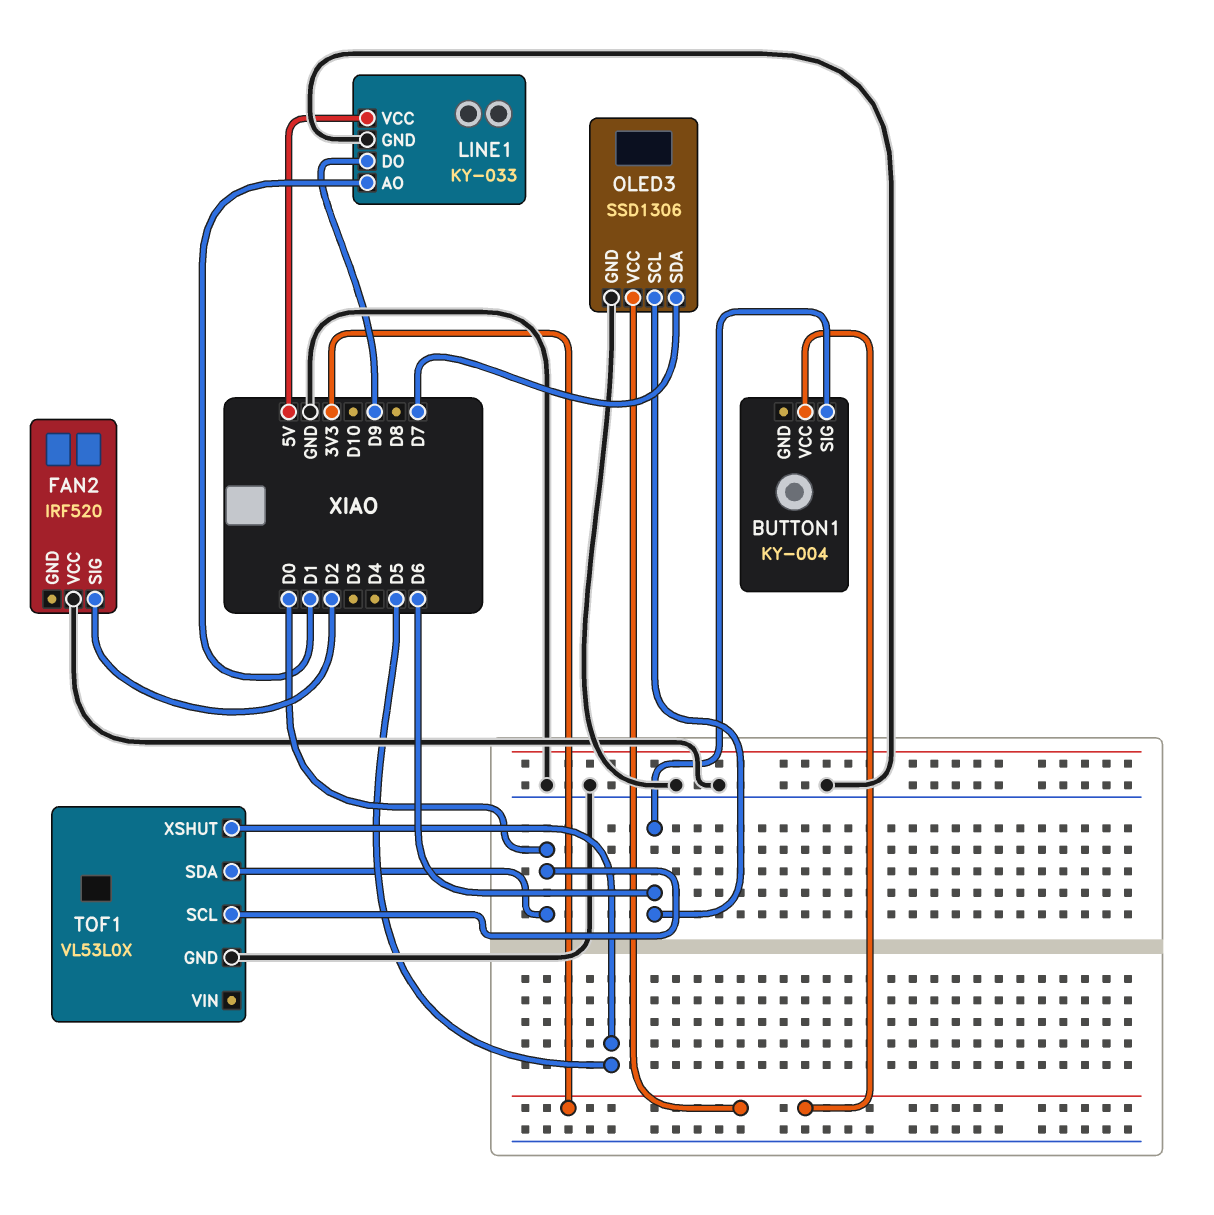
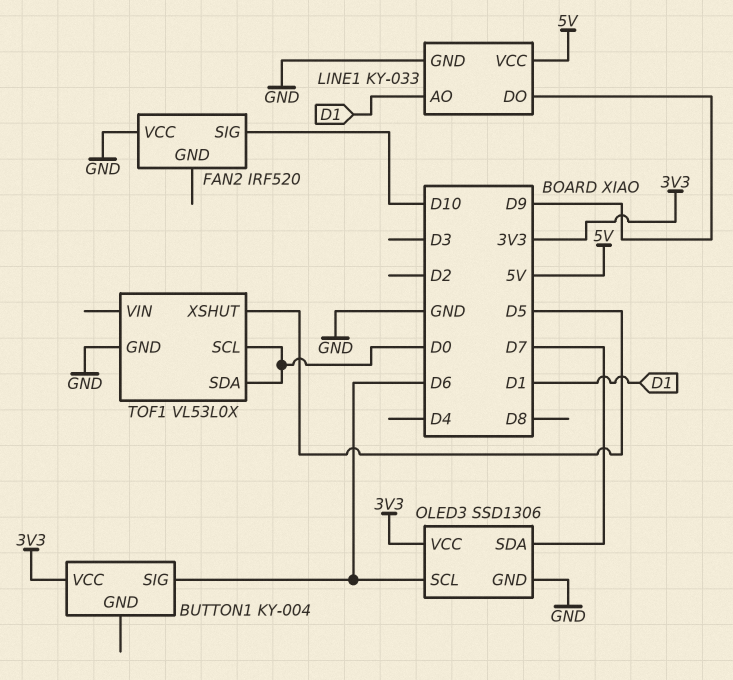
FAN2 pin SIG: D2 -> D10

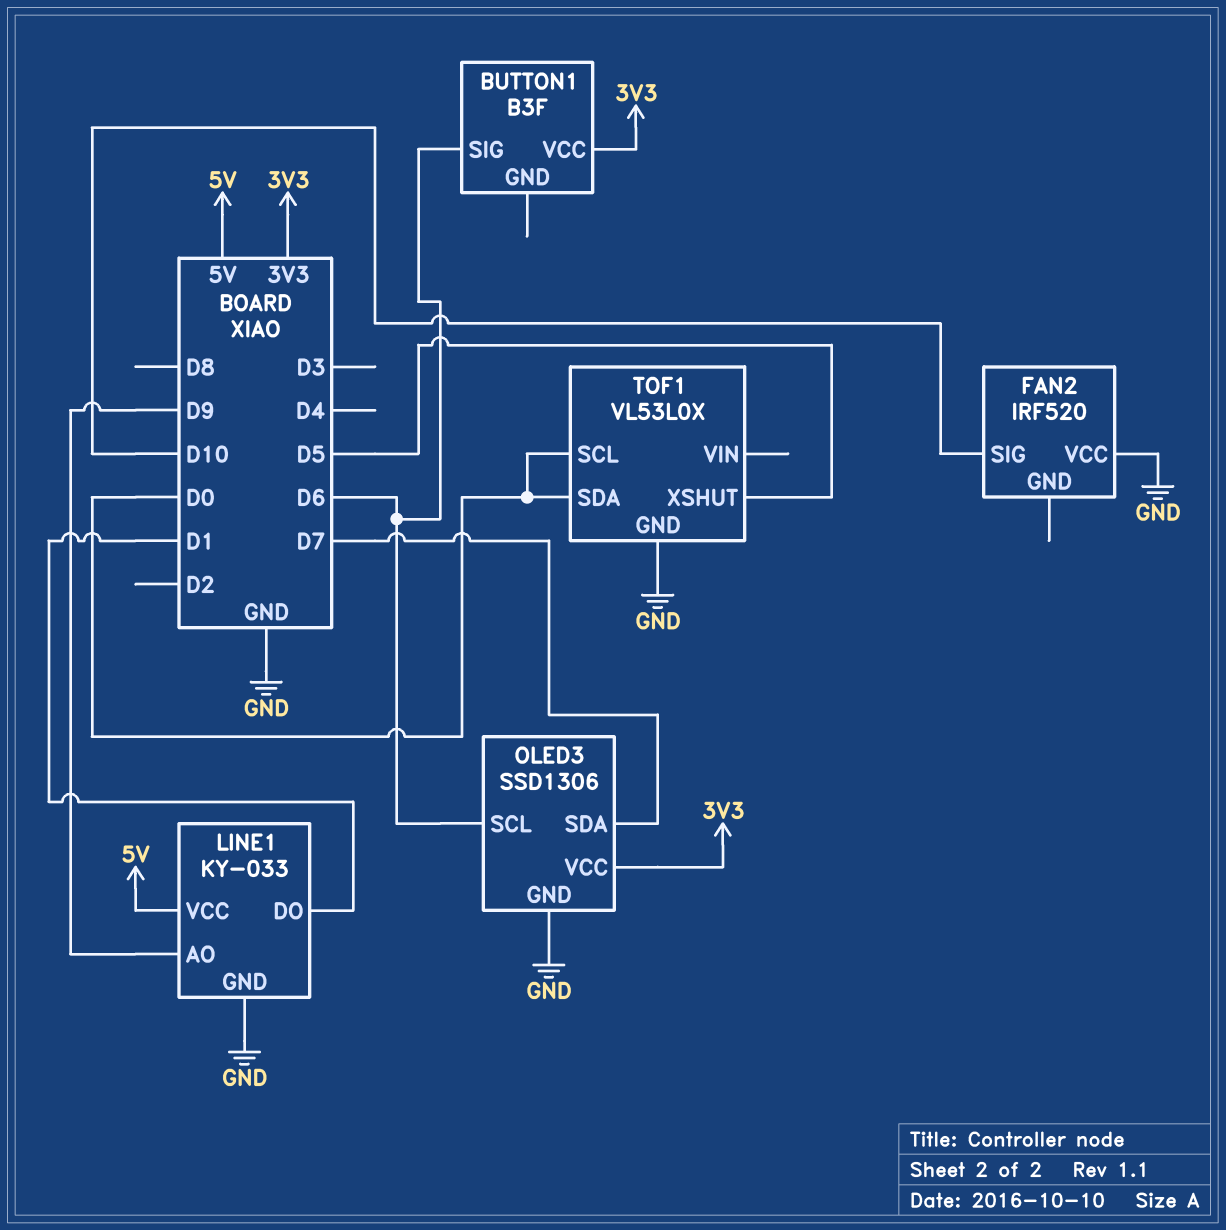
BUTTON1: KY-004 -> B3F
LINE1 pin AO: D1 -> D9
LINE1 pin DO: D9 -> D1

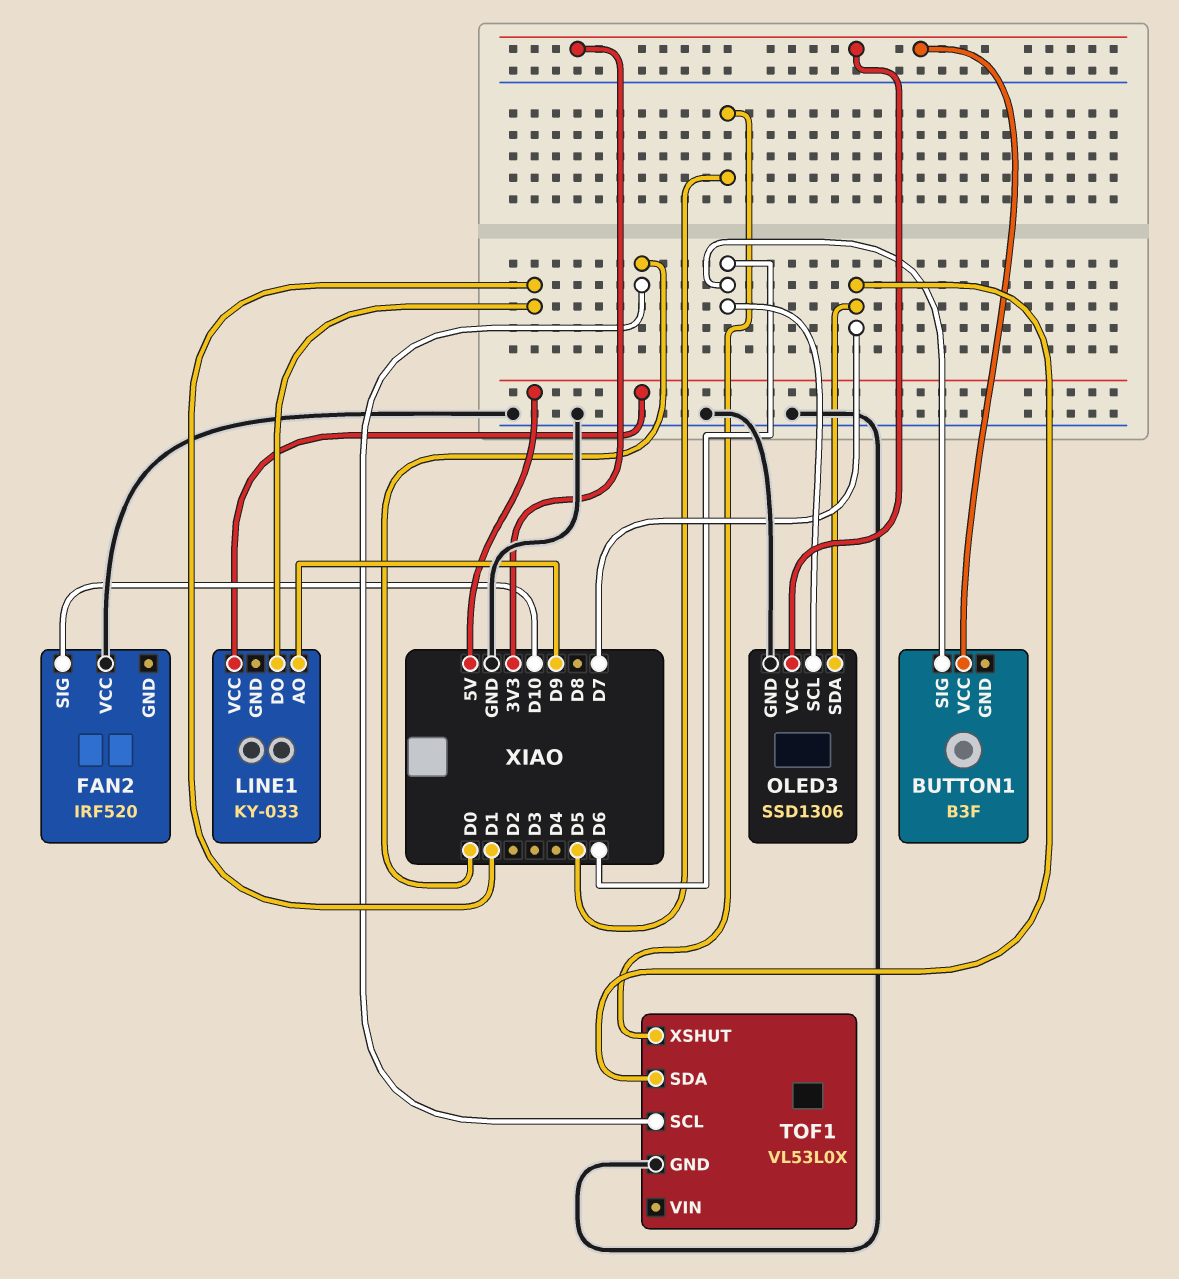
LINE1 pin GND: GND -> none
TOF1 pin SDA: D0 -> D7

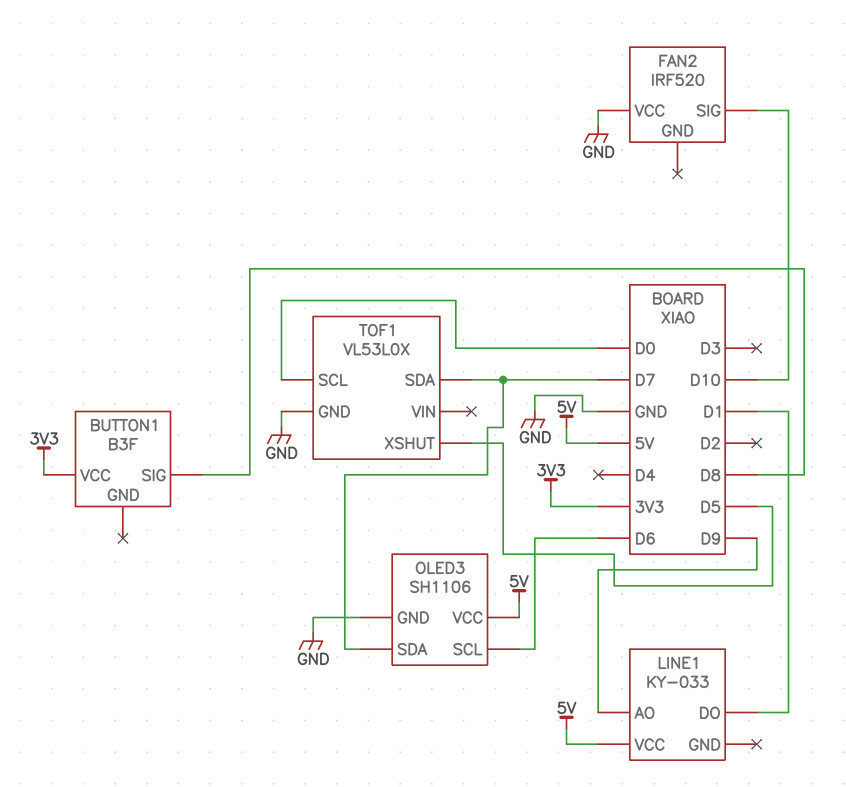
BUTTON1 pin SIG: D6 -> D8
OLED3: SSD1306 -> SH1106
OLED3 pin VCC: 3V3 -> 5V

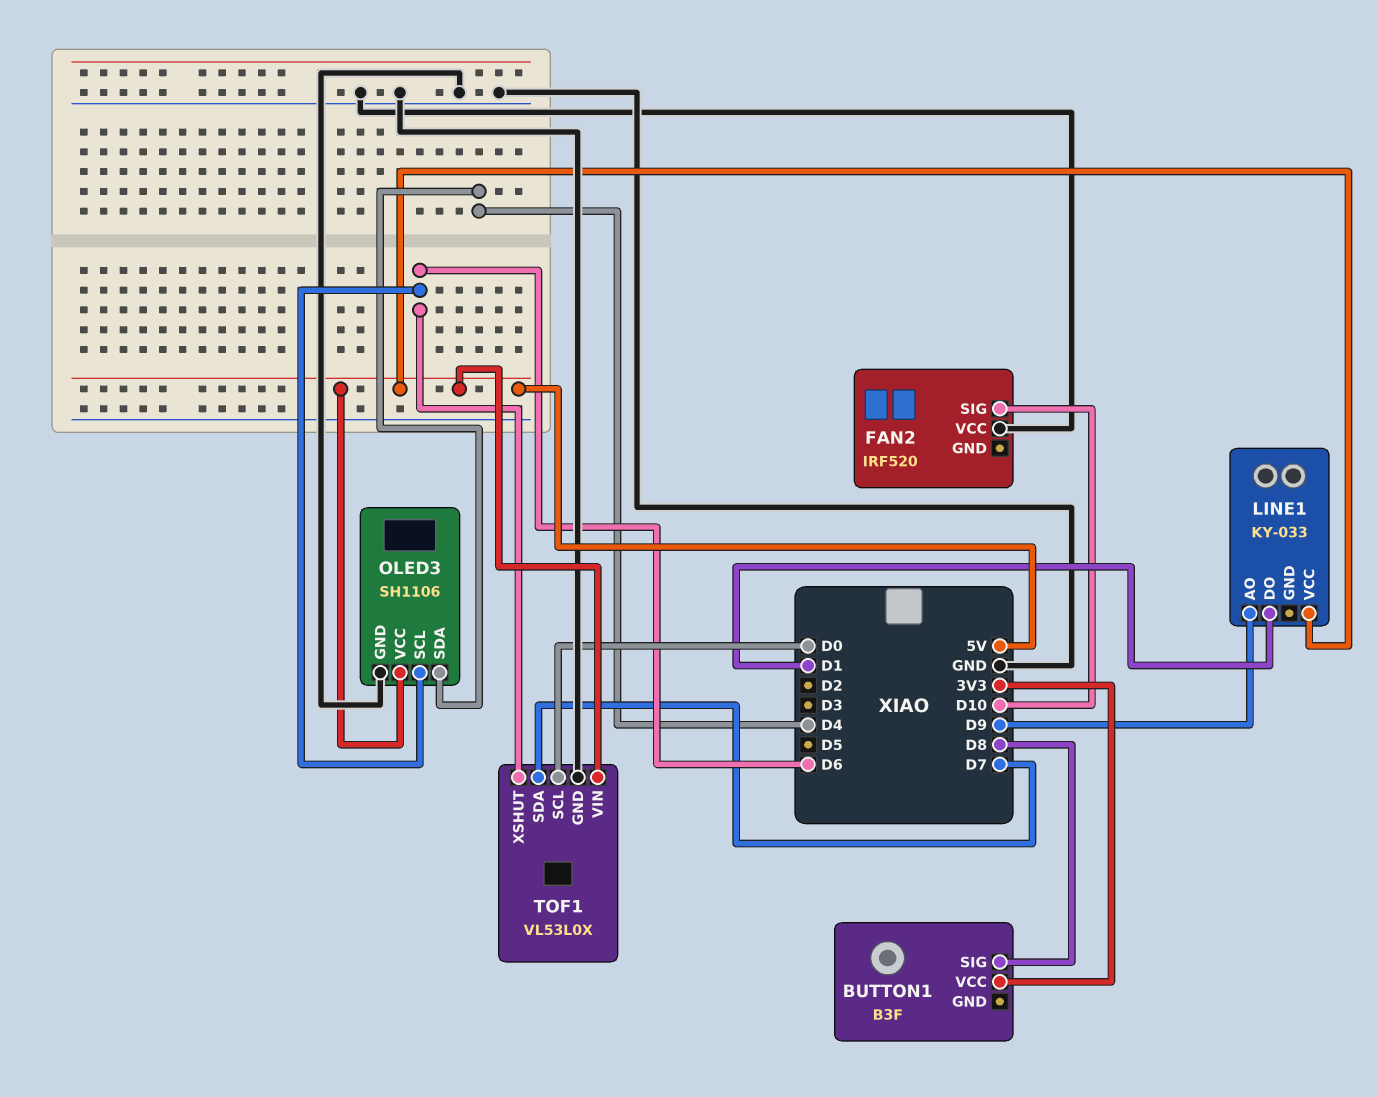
OLED3 pin SDA: D7 -> D4
TOF1 pin VIN: none -> 5V
TOF1 pin XSHUT: D5 -> D6

